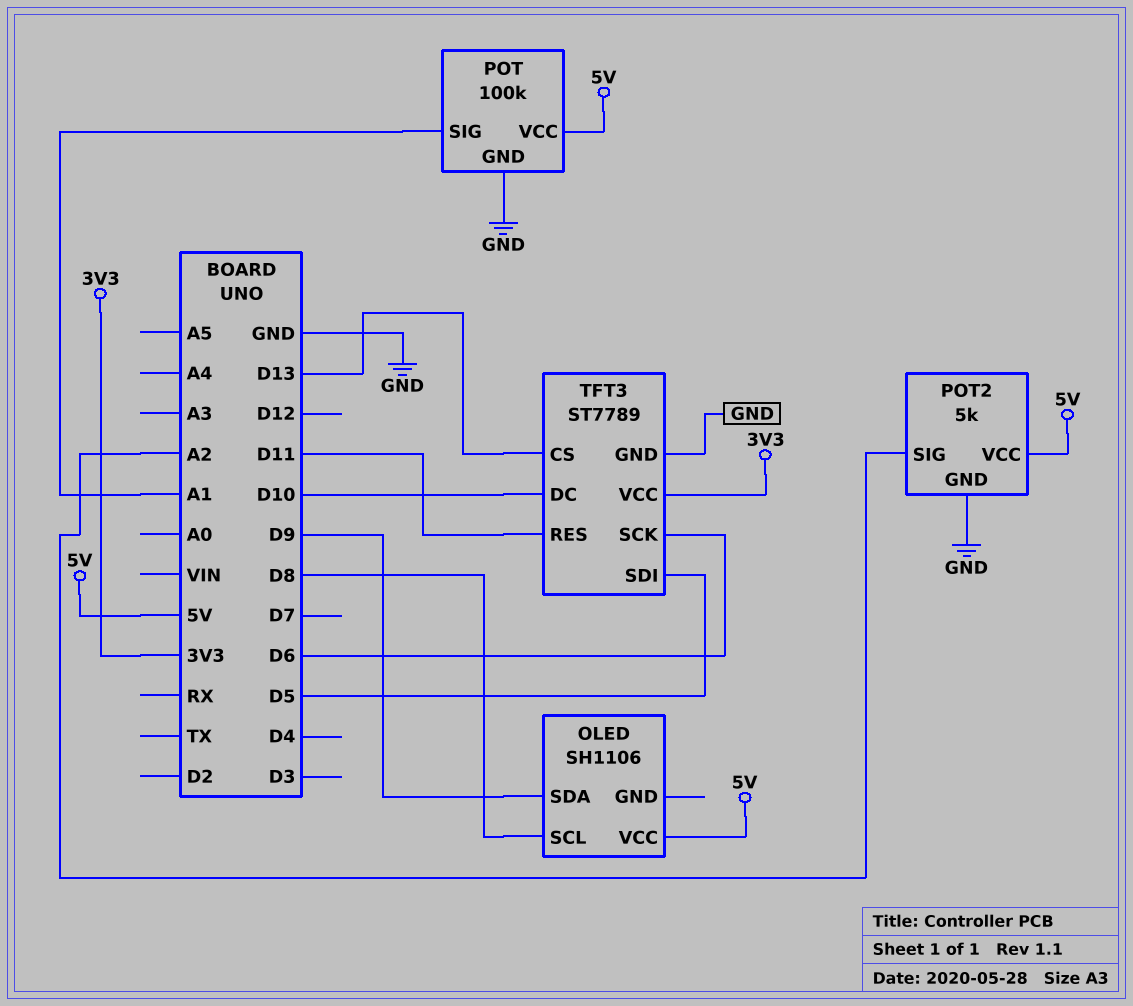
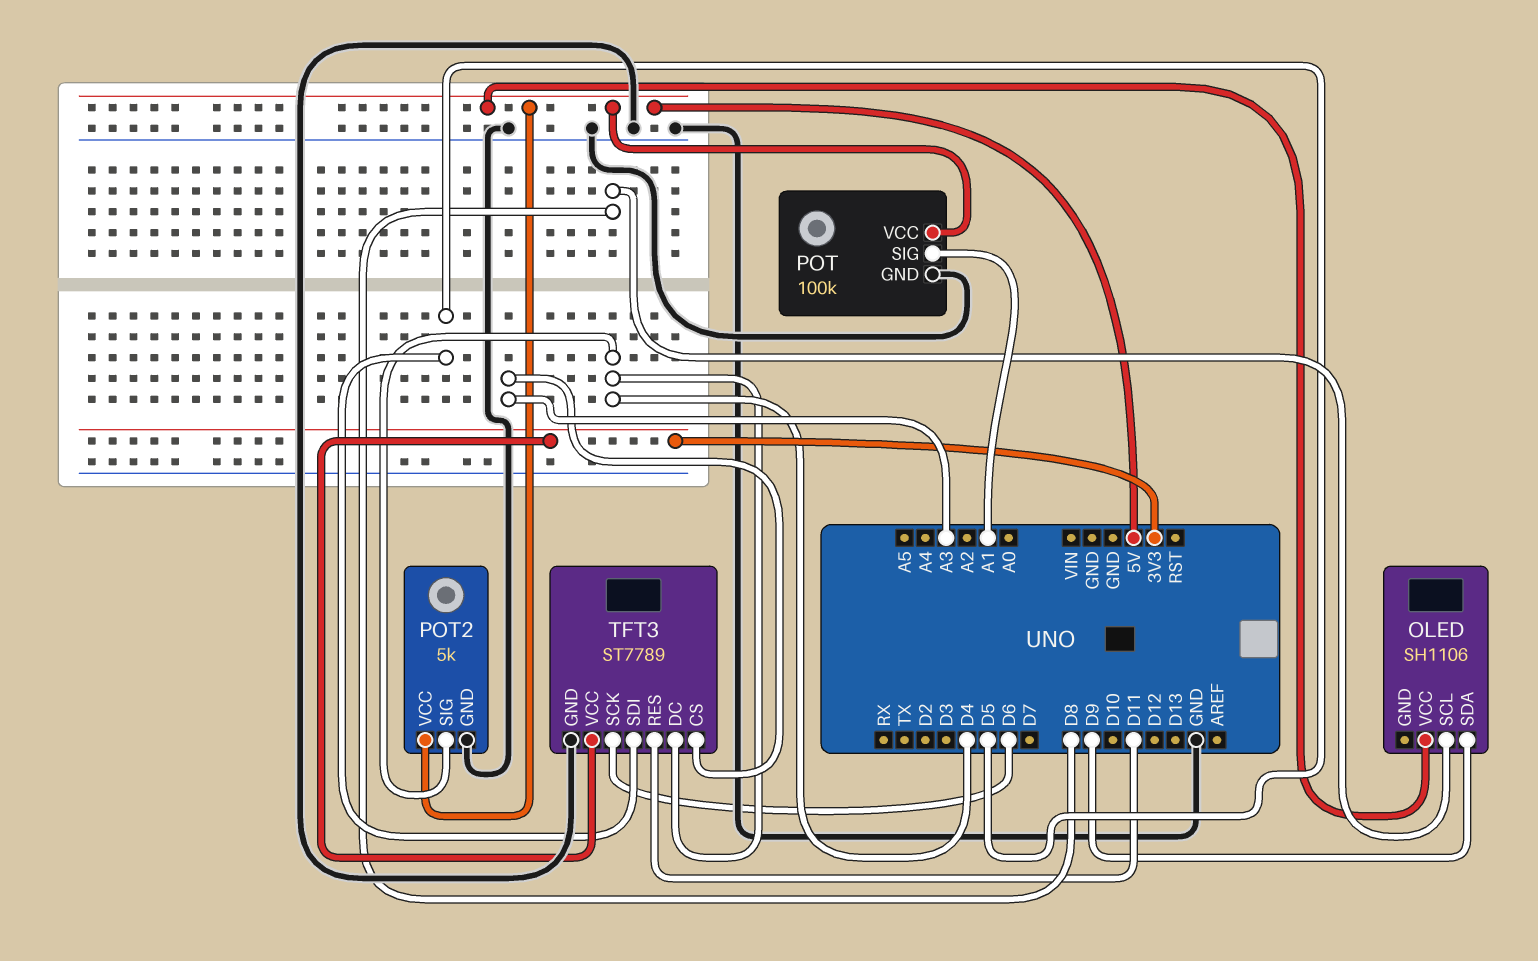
POT2 pin SIG: A2 -> D4
TFT3 pin CS: D13 -> A3
TFT3 pin DC: D10 -> D4

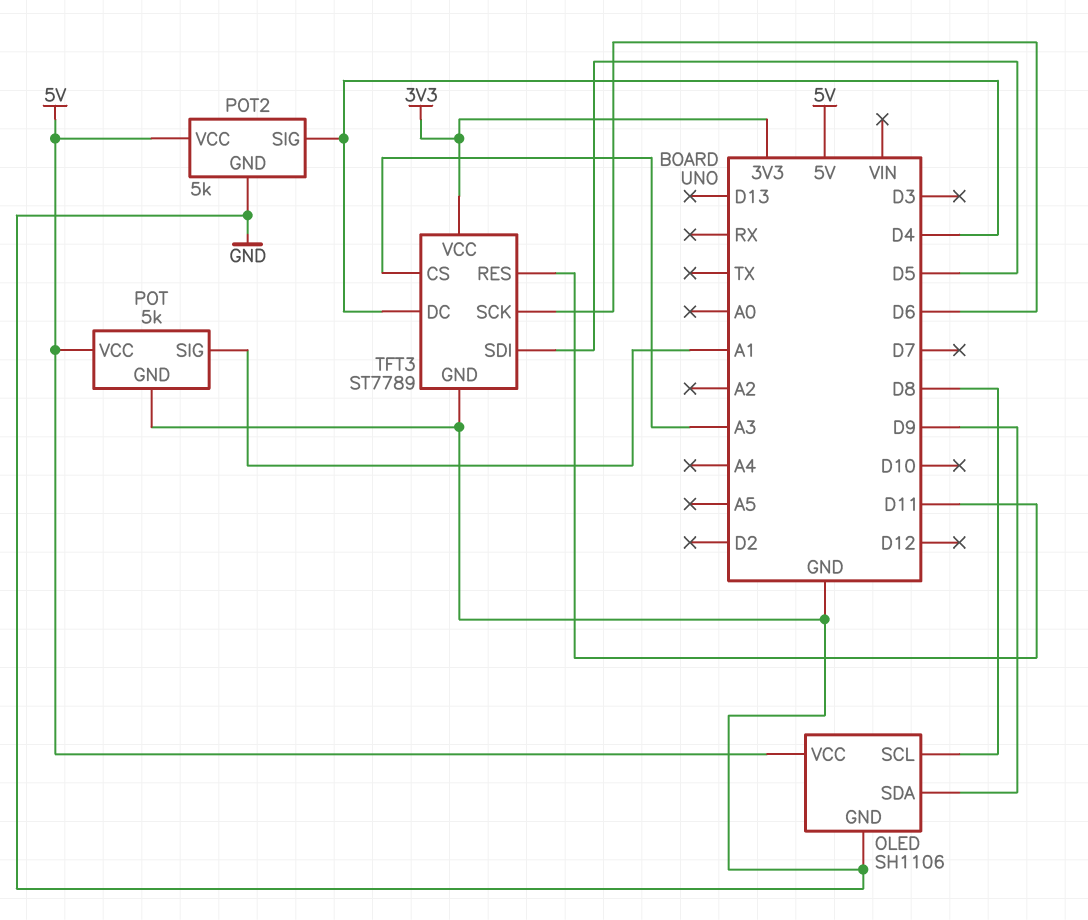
OLED pin GND: none -> GND
POT: 100k -> 5k

